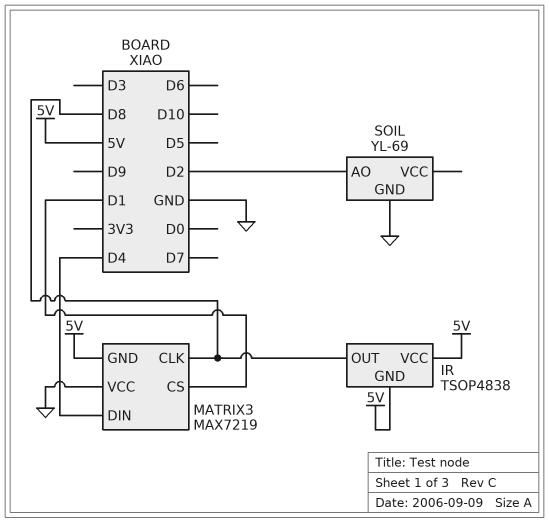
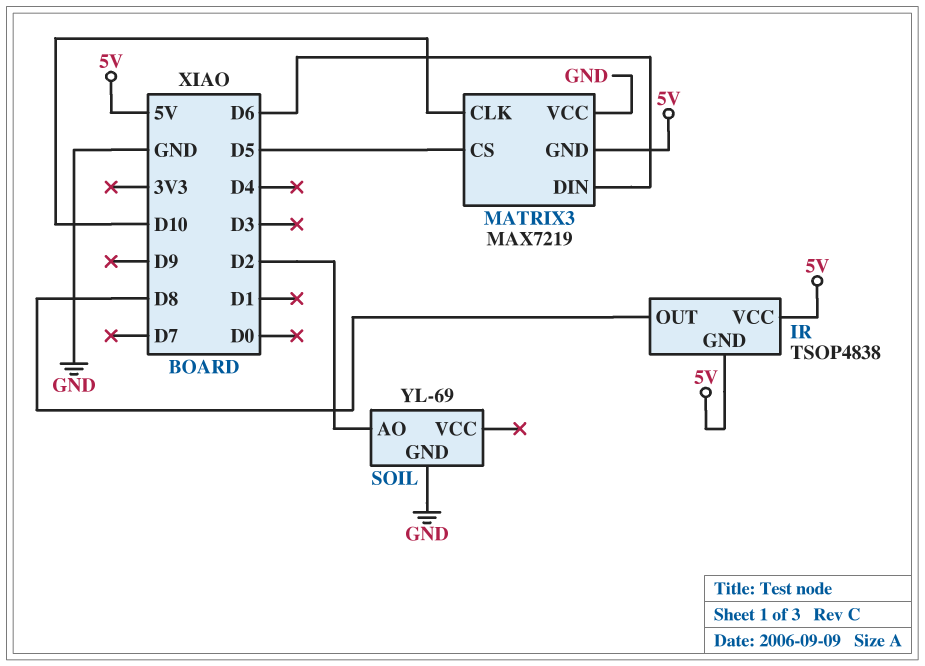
MATRIX3 pin CLK: D8 -> D10
MATRIX3 pin CS: D1 -> D5
MATRIX3 pin DIN: D4 -> D6

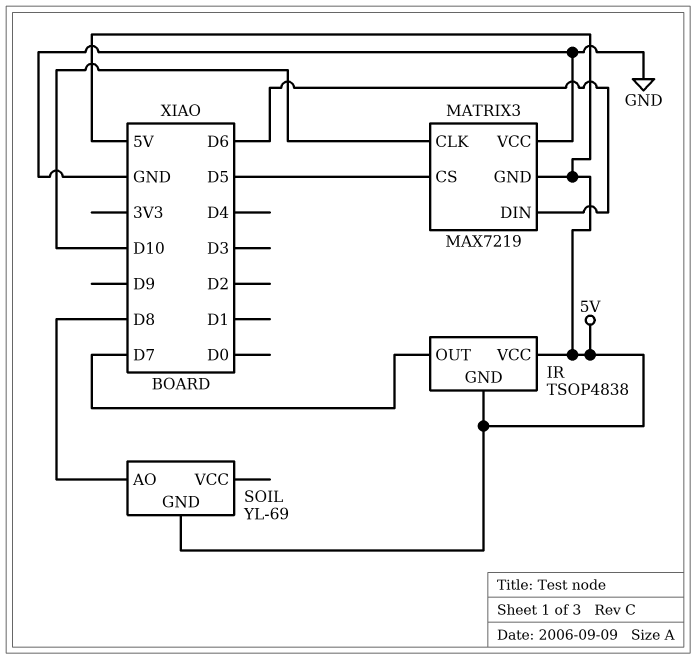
IR pin OUT: D8 -> D7
SOIL pin AO: D2 -> D8
SOIL pin GND: GND -> 5V

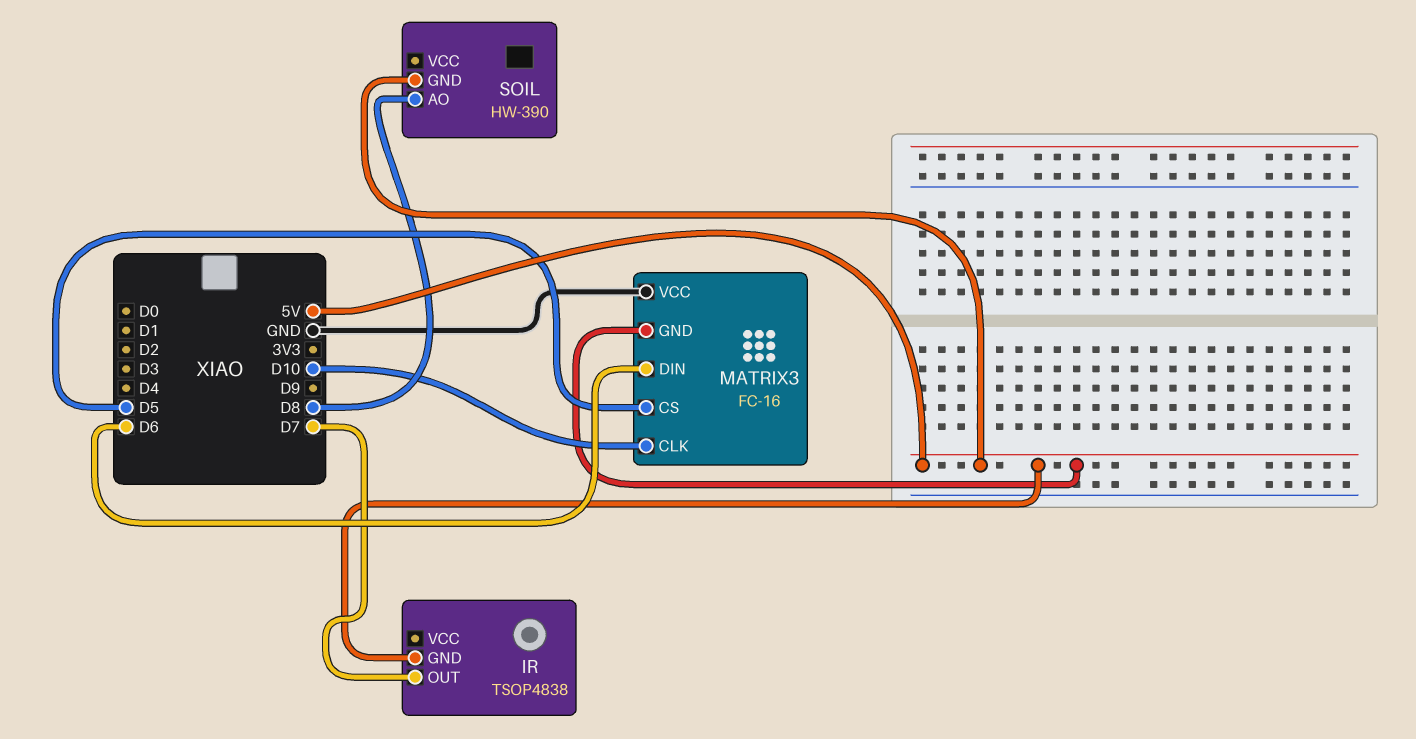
IR pin VCC: 5V -> none
MATRIX3: MAX7219 -> FC-16
SOIL: YL-69 -> HW-390

